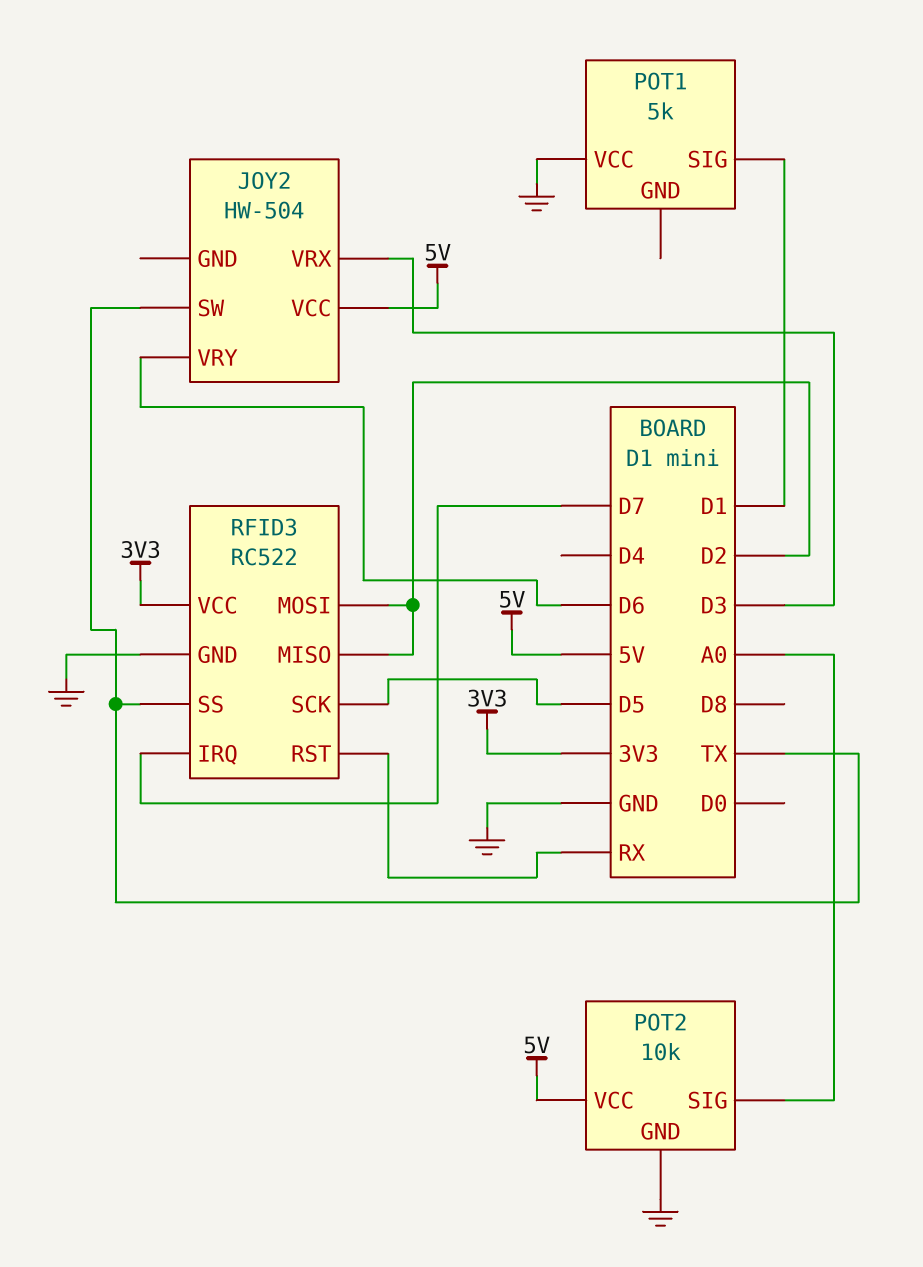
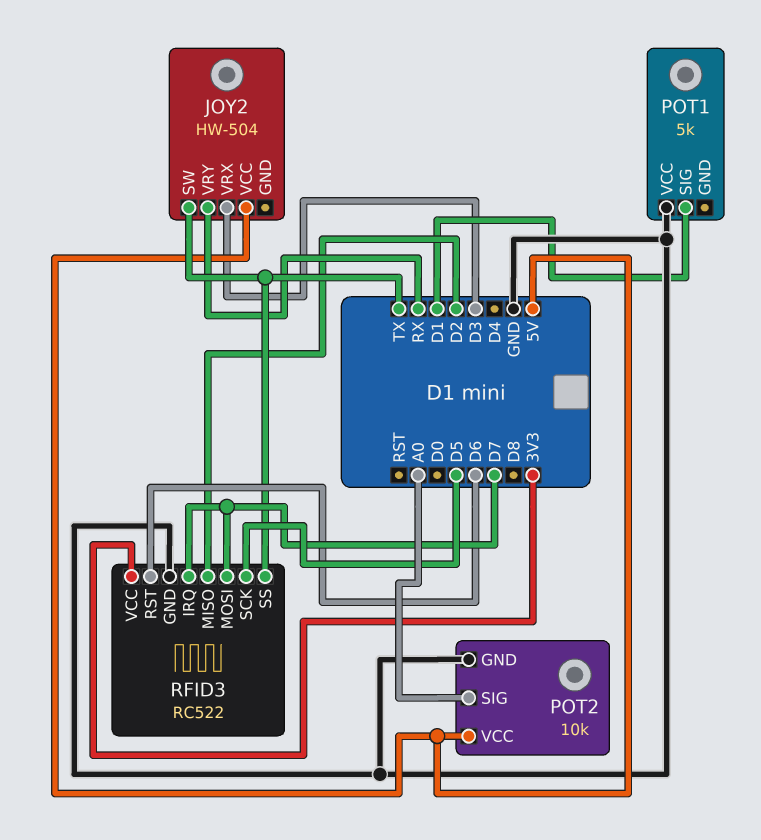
JOY2 pin VRY: D6 -> RX
RFID3 pin MOSI: D2 -> D7
RFID3 pin RST: RX -> D6

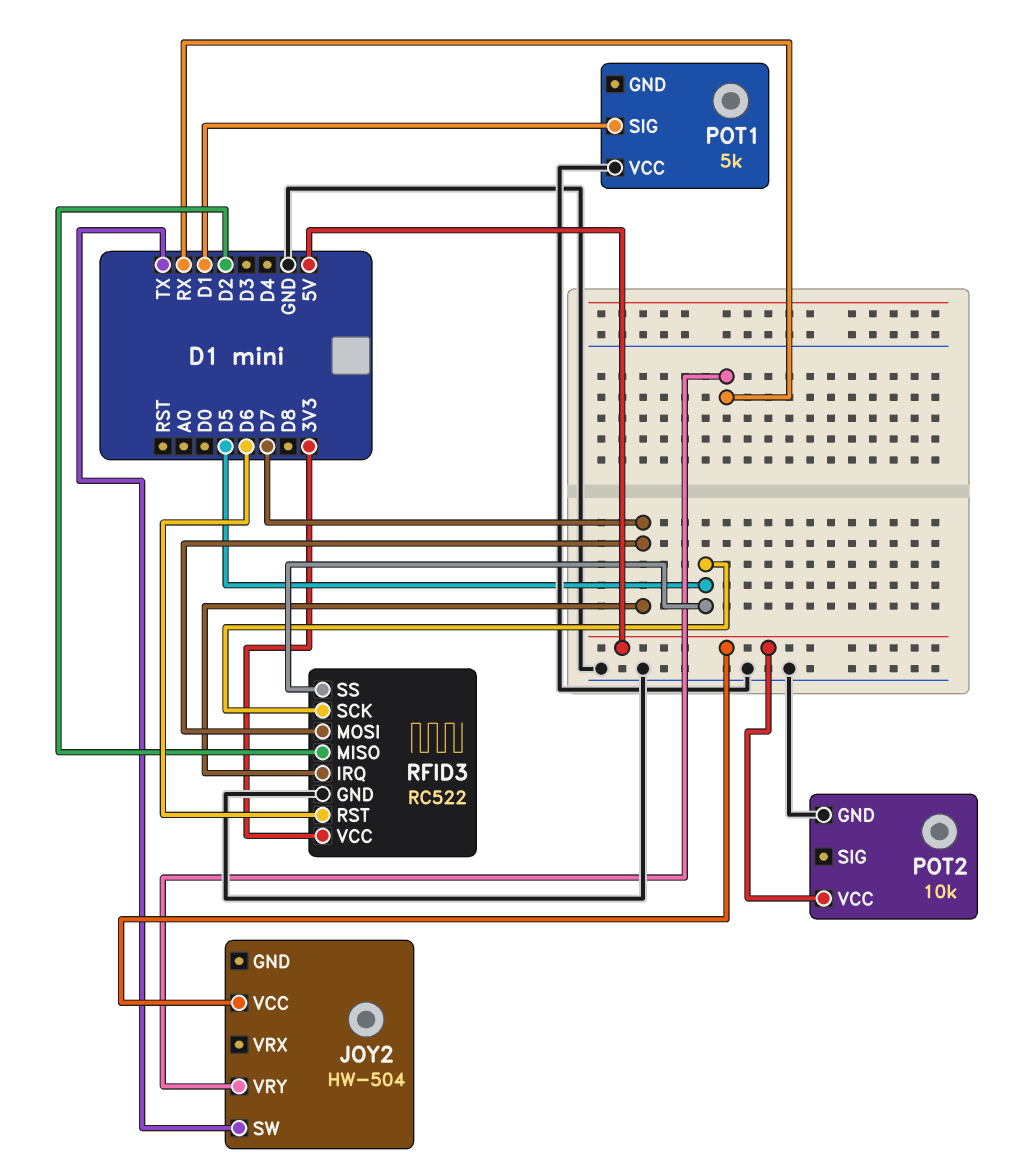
JOY2 pin VRX: D3 -> none
POT2 pin SIG: A0 -> none
RFID3 pin SS: TX -> D5

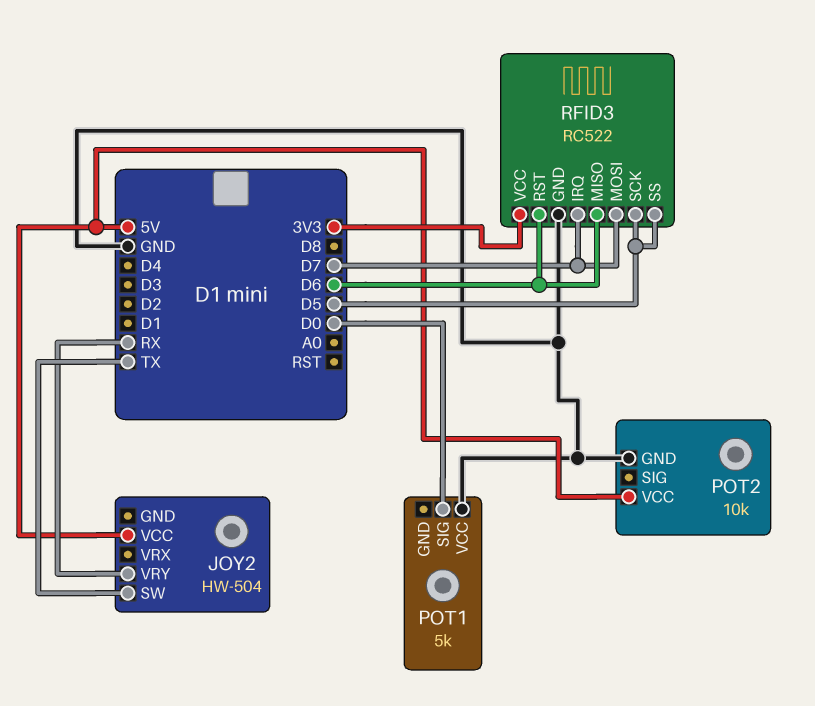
POT1 pin SIG: D1 -> D0
RFID3 pin MISO: D2 -> D6

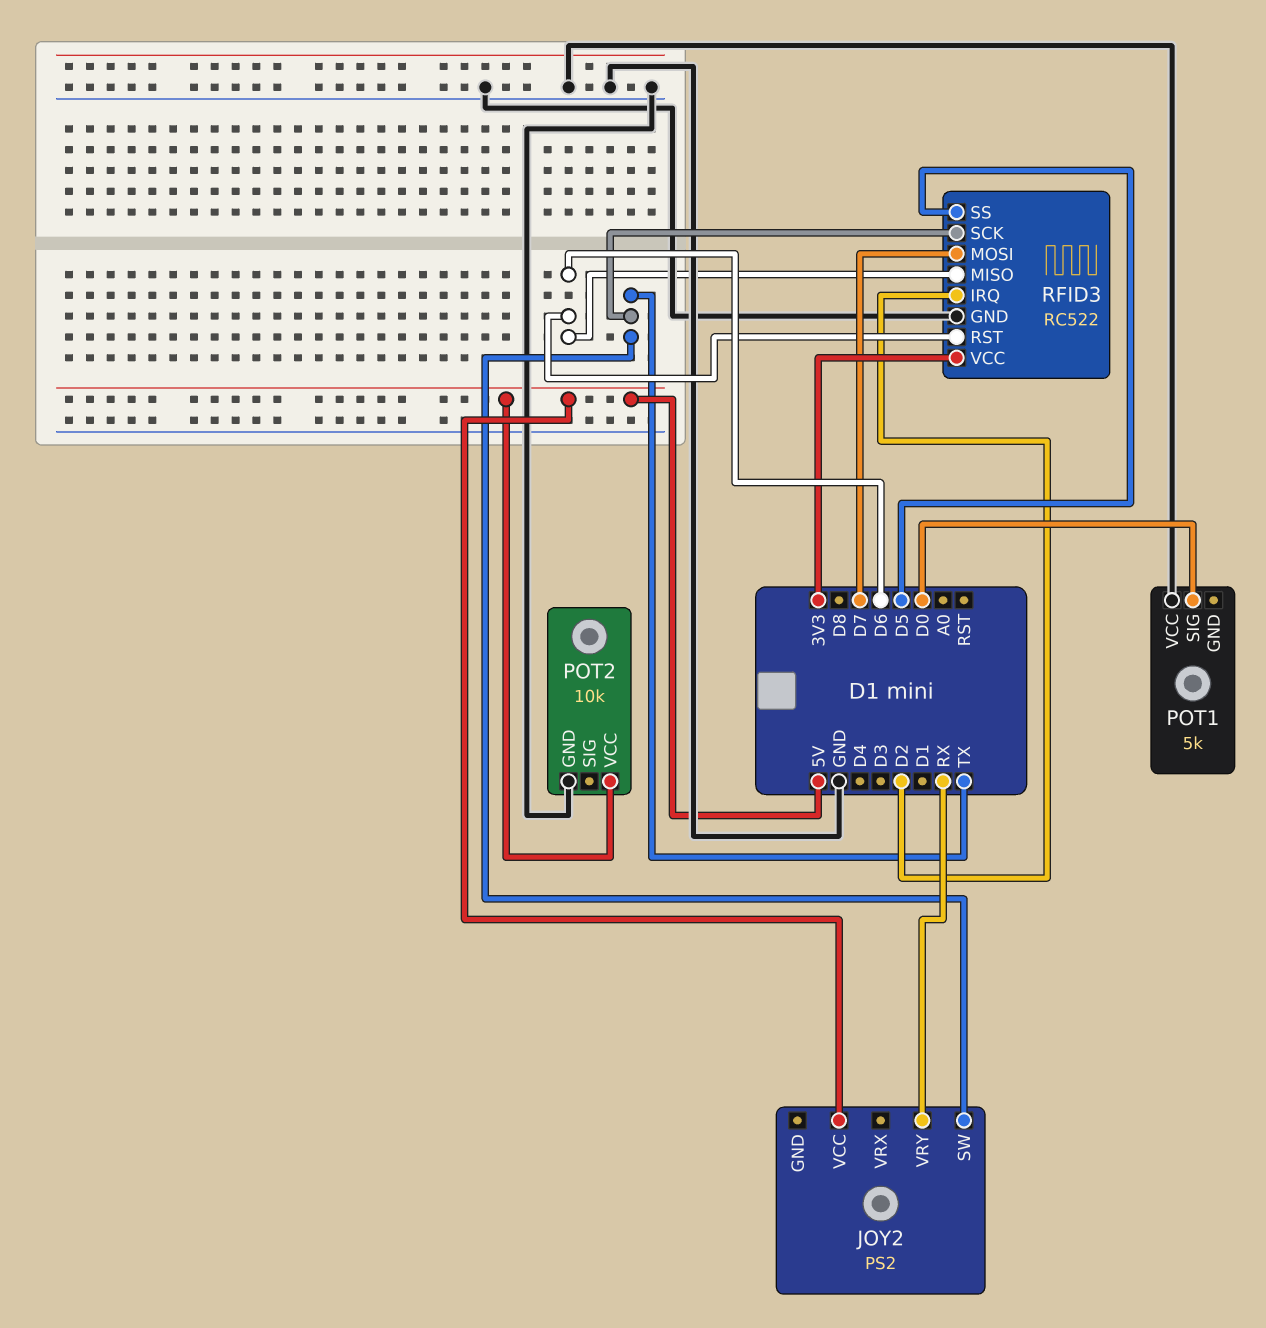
JOY2: HW-504 -> PS2
RFID3 pin IRQ: D7 -> D2
RFID3 pin SCK: D5 -> TX

